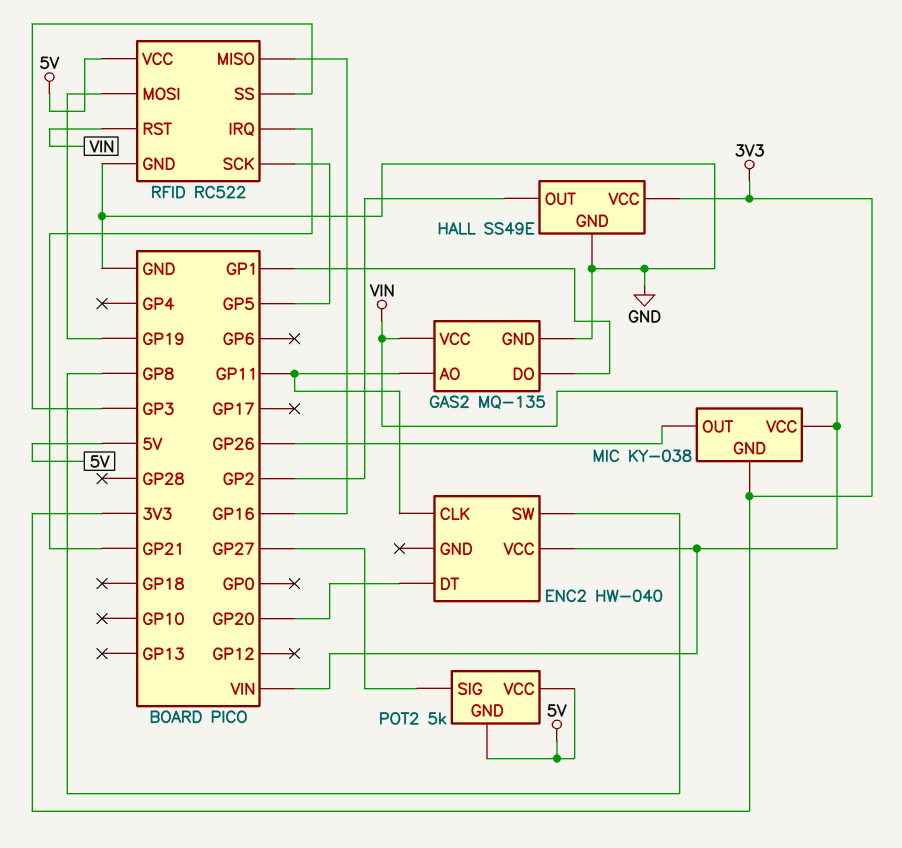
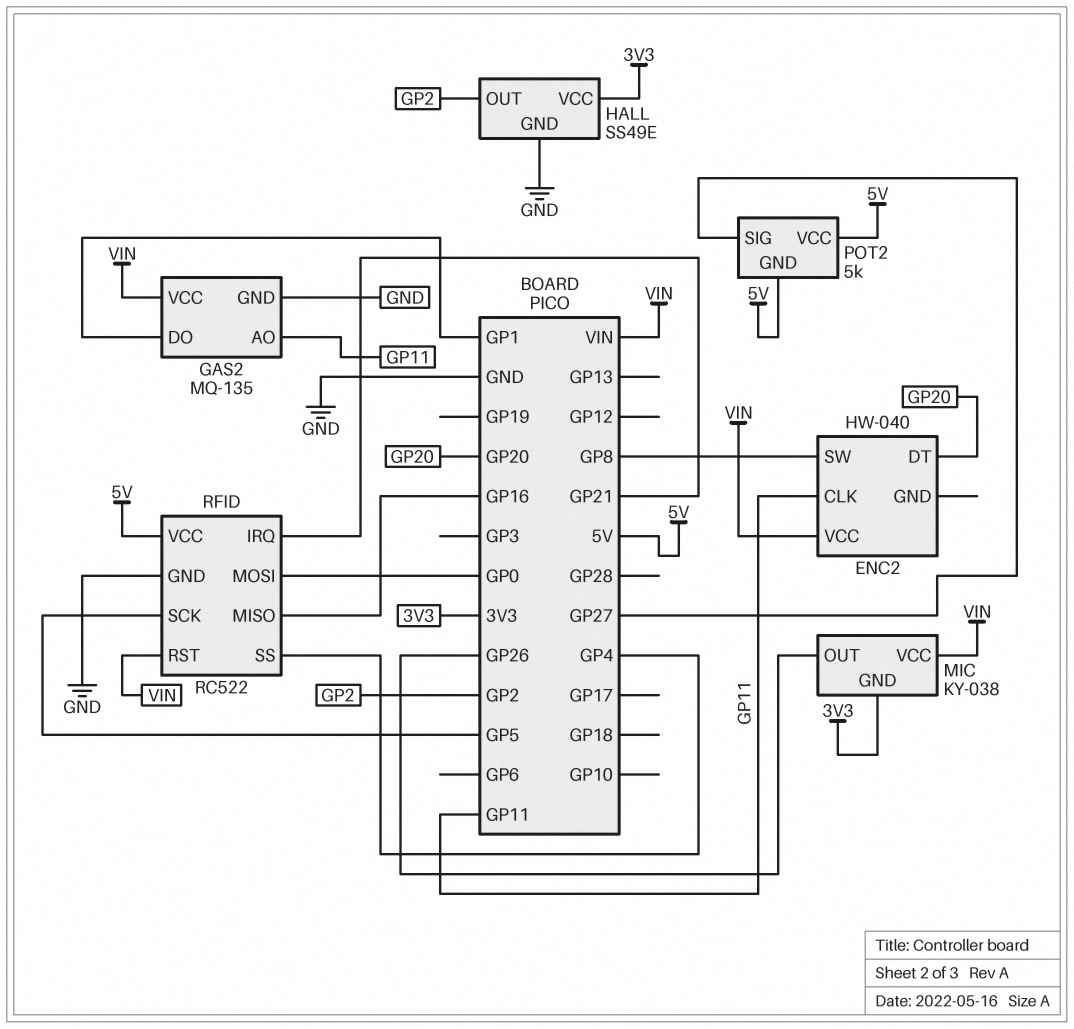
RFID pin MOSI: GP19 -> GP0
RFID pin SS: GP3 -> GP4

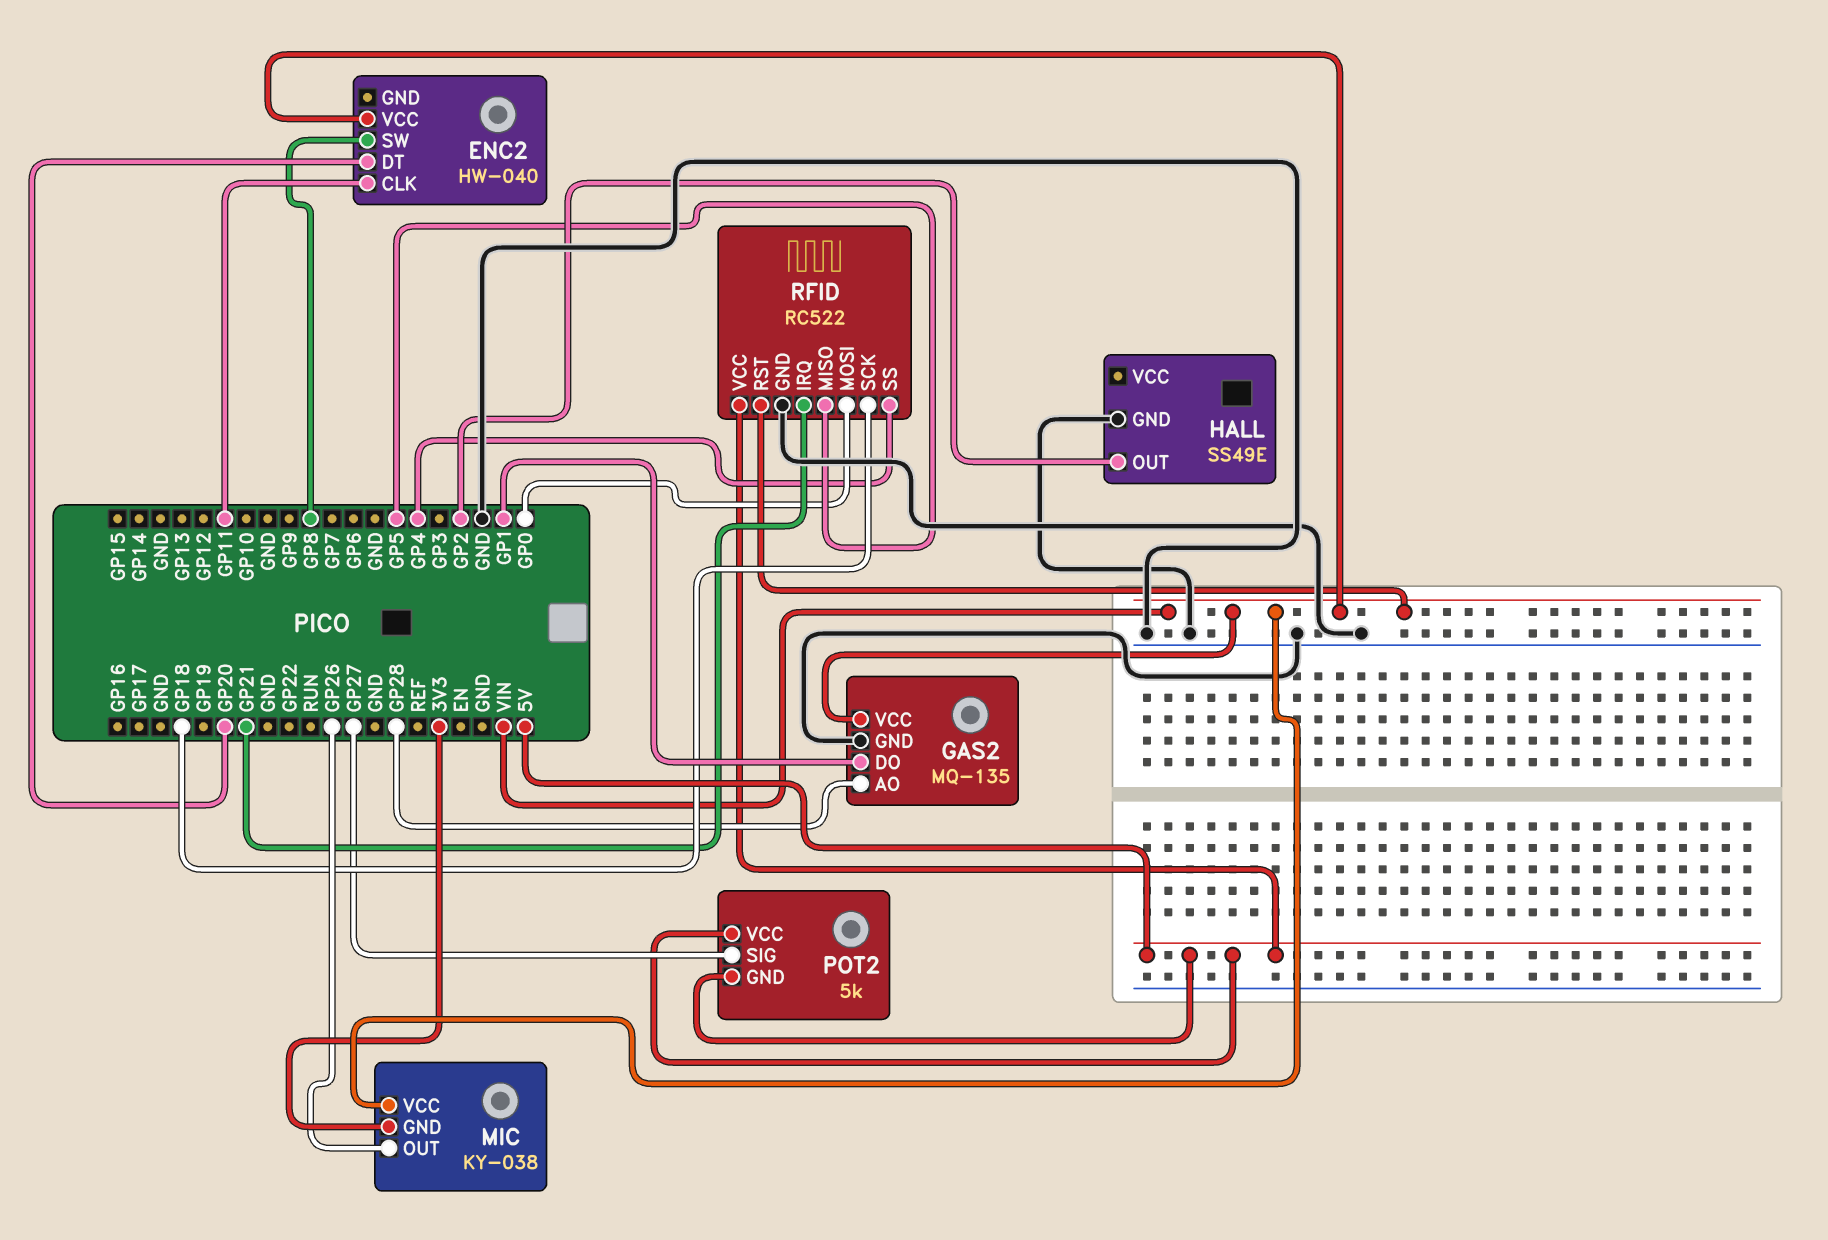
GAS2 pin AO: GP11 -> GP28
HALL pin VCC: 3V3 -> none
RFID pin MISO: GP16 -> GP5
RFID pin SCK: GP5 -> GP18

